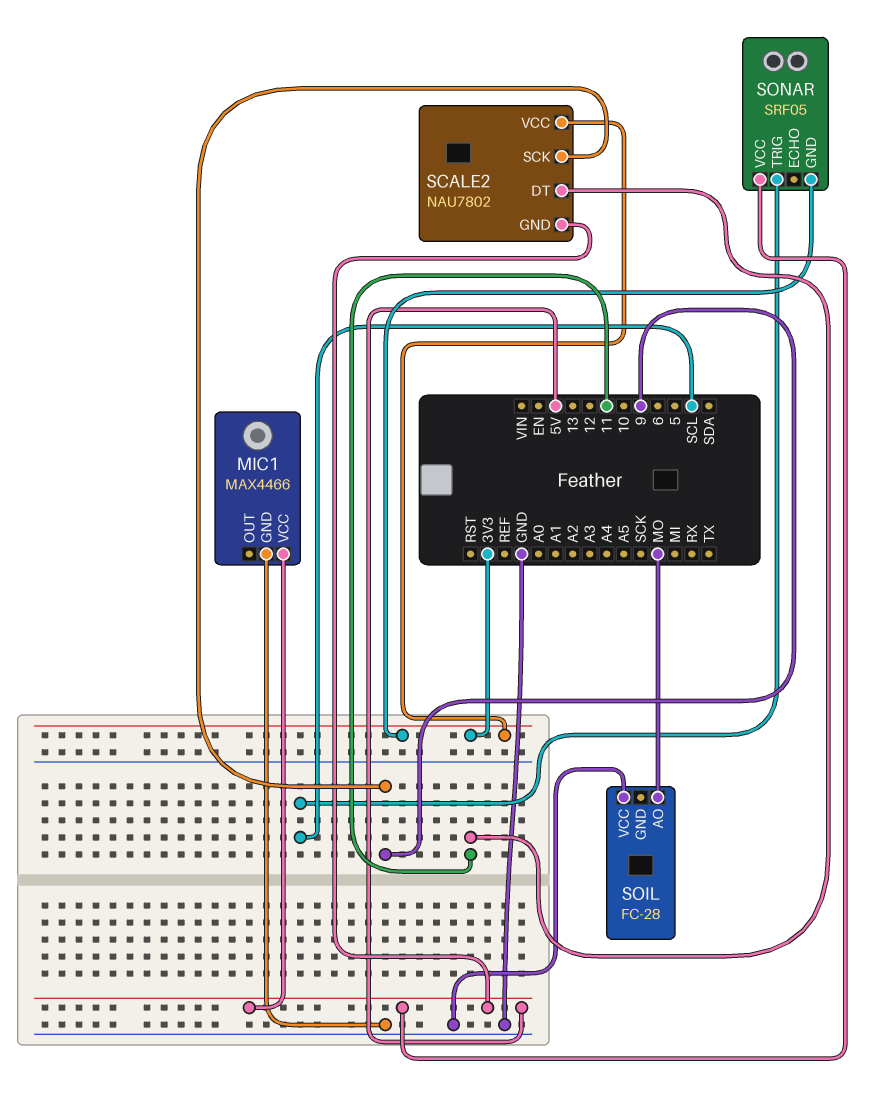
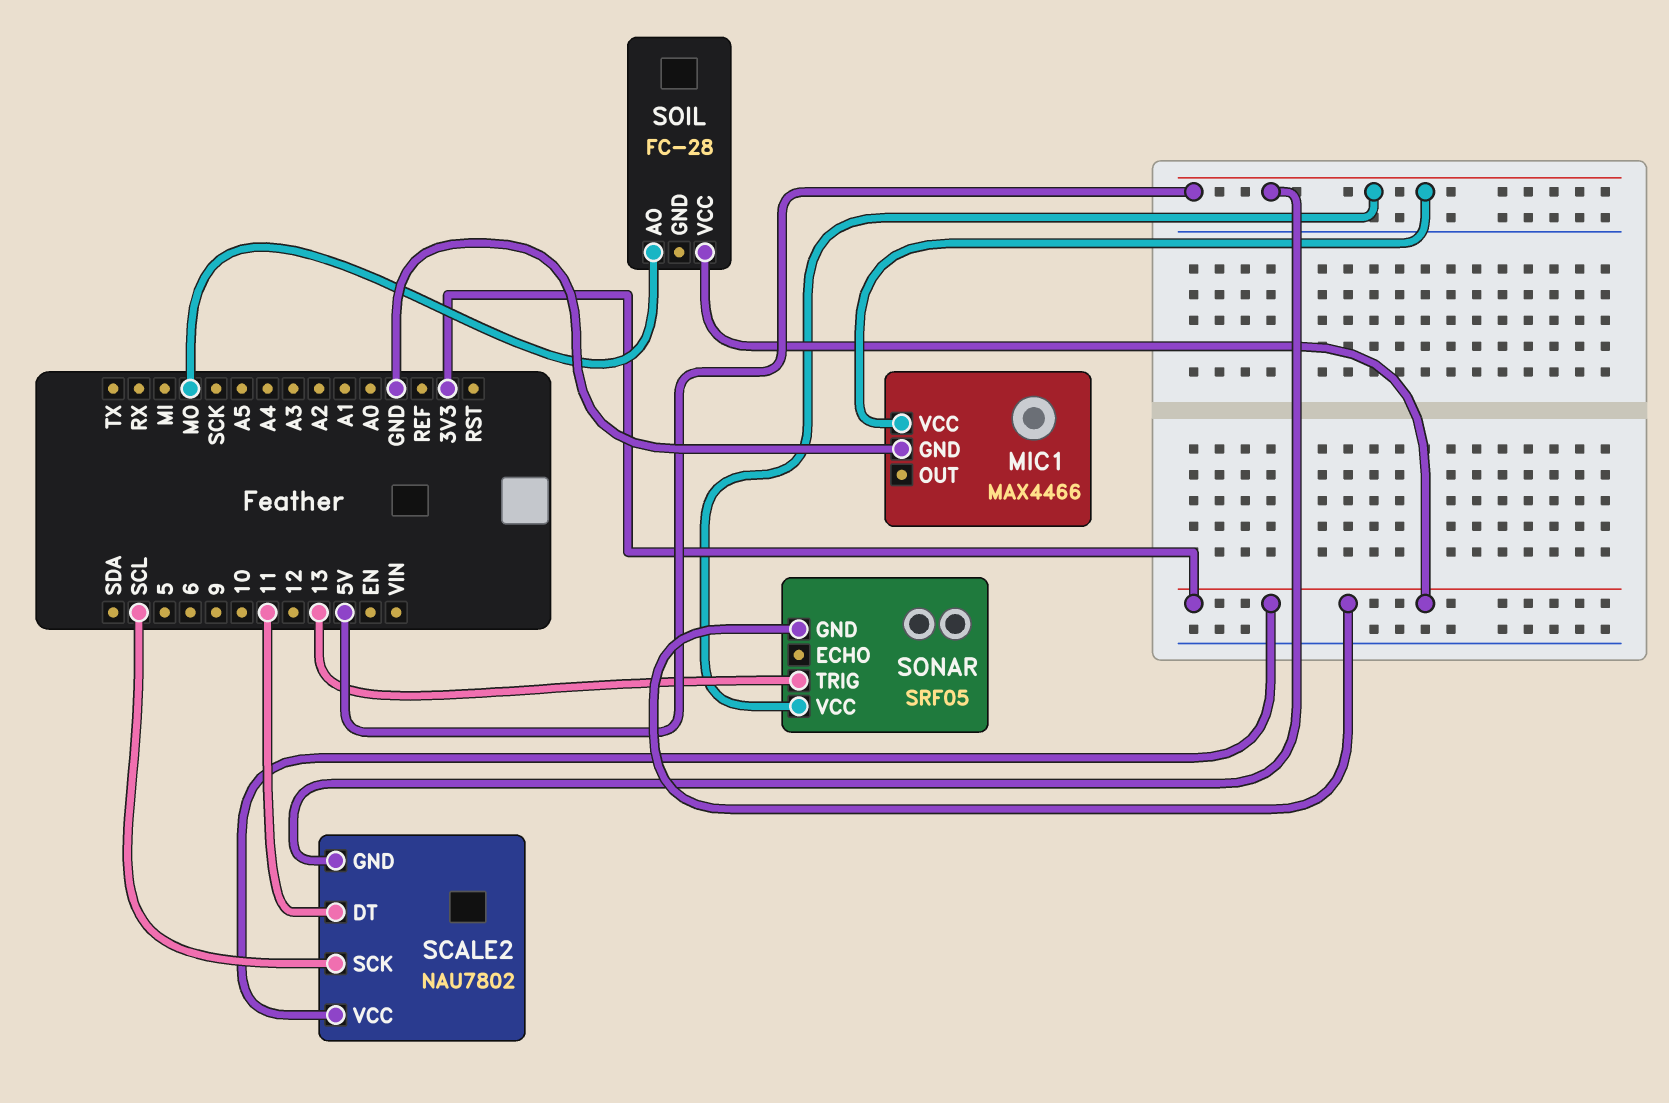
SCALE2 pin SCK: 9 -> SCL
SOIL pin VCC: GND -> 3V3
SONAR pin TRIG: SCL -> 13

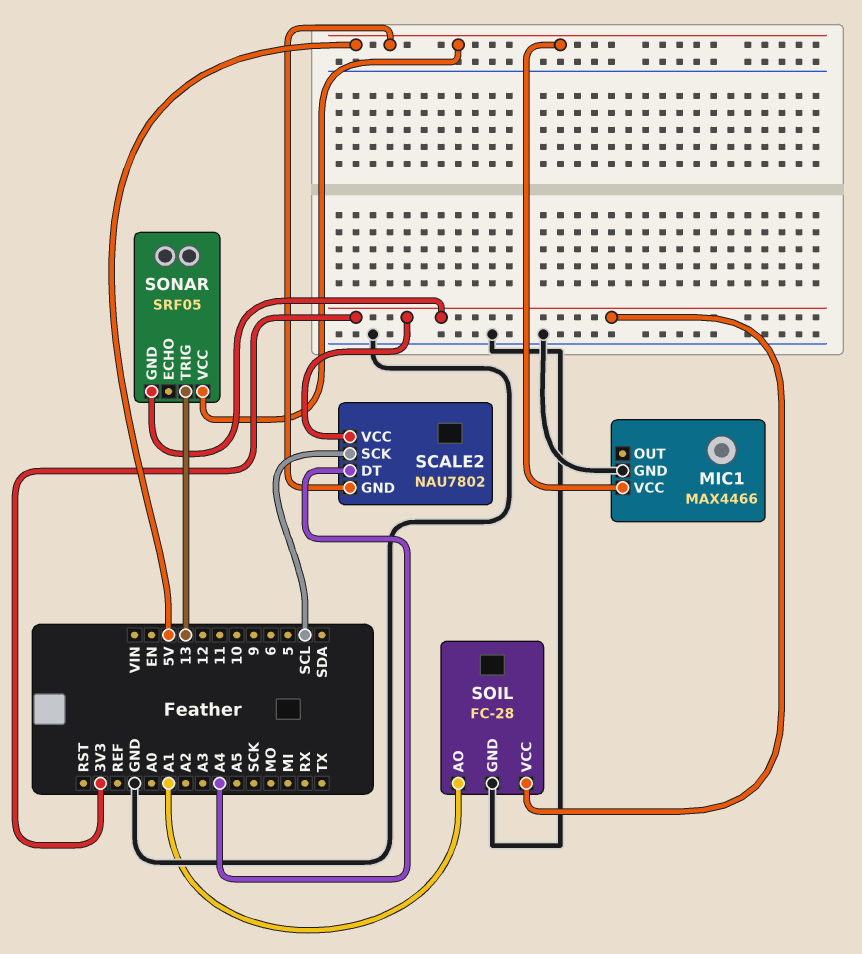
SCALE2 pin DT: 11 -> A4
SOIL pin AO: MO -> A1
SOIL pin GND: none -> GND

